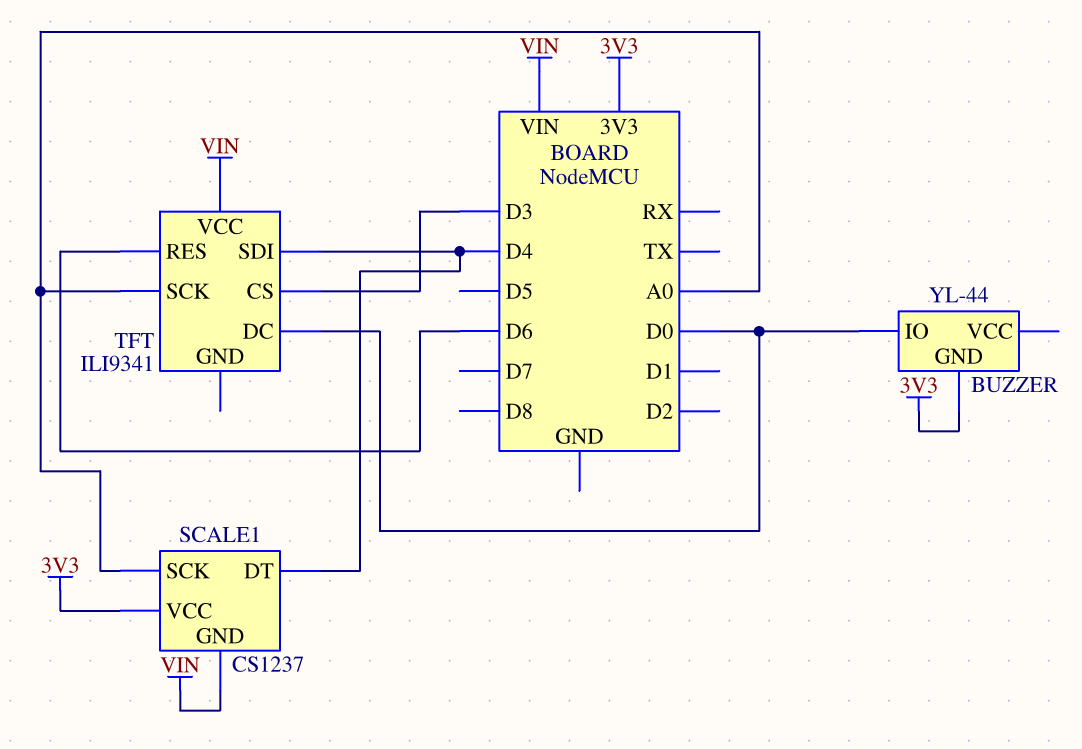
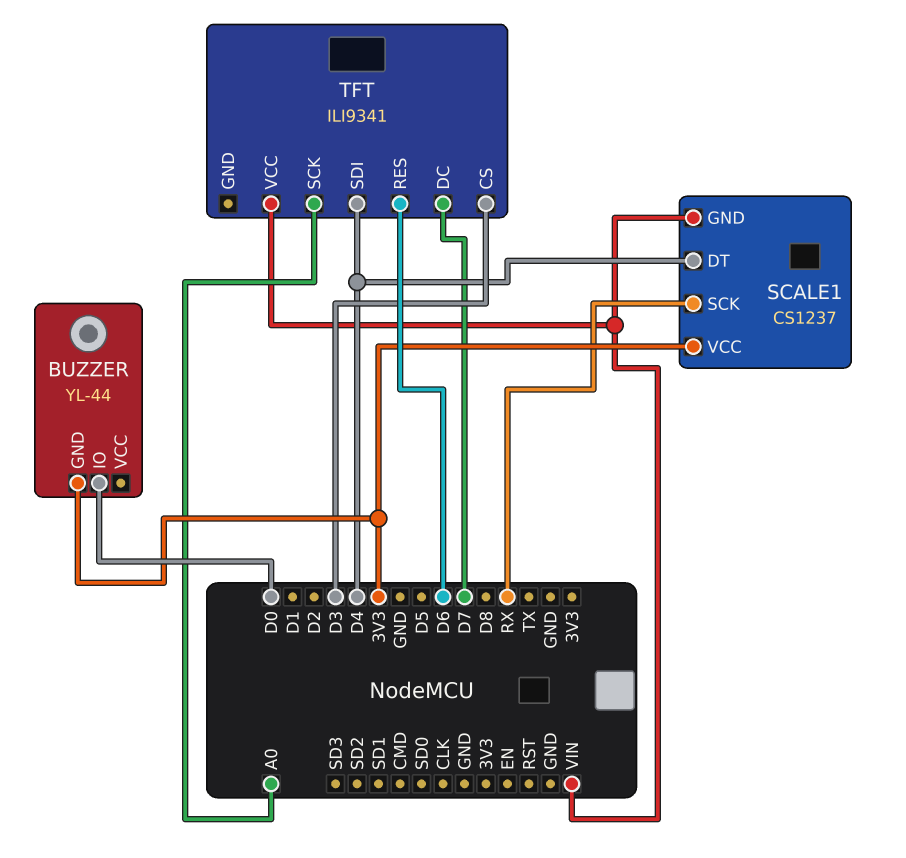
SCALE1 pin SCK: A0 -> RX
TFT pin DC: D0 -> D7

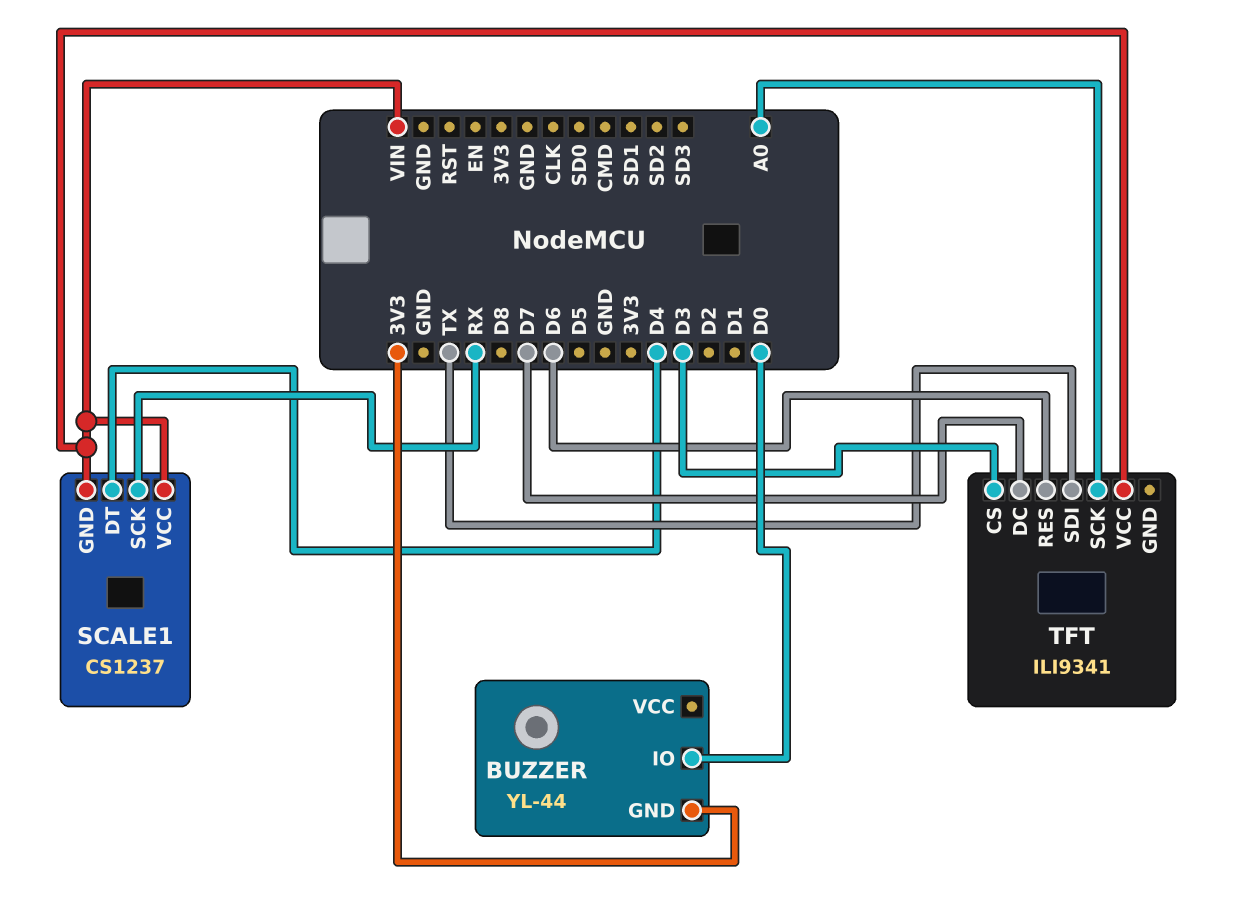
SCALE1 pin VCC: 3V3 -> VIN
TFT pin SDI: D4 -> TX

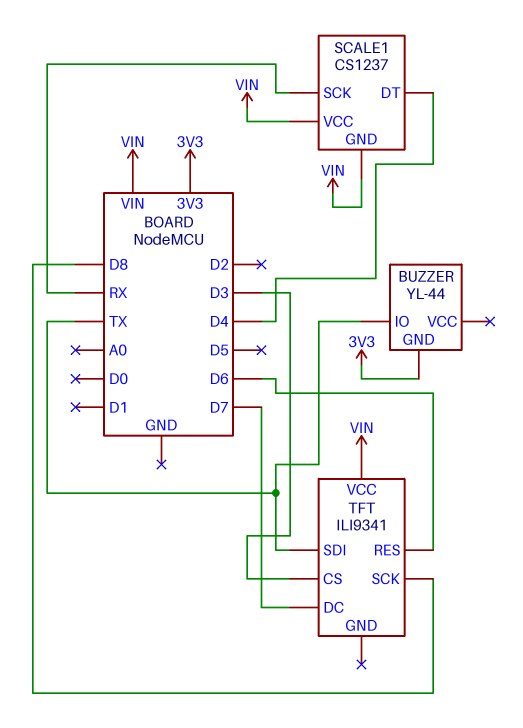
BUZZER pin IO: D0 -> TX
TFT pin SCK: A0 -> D8

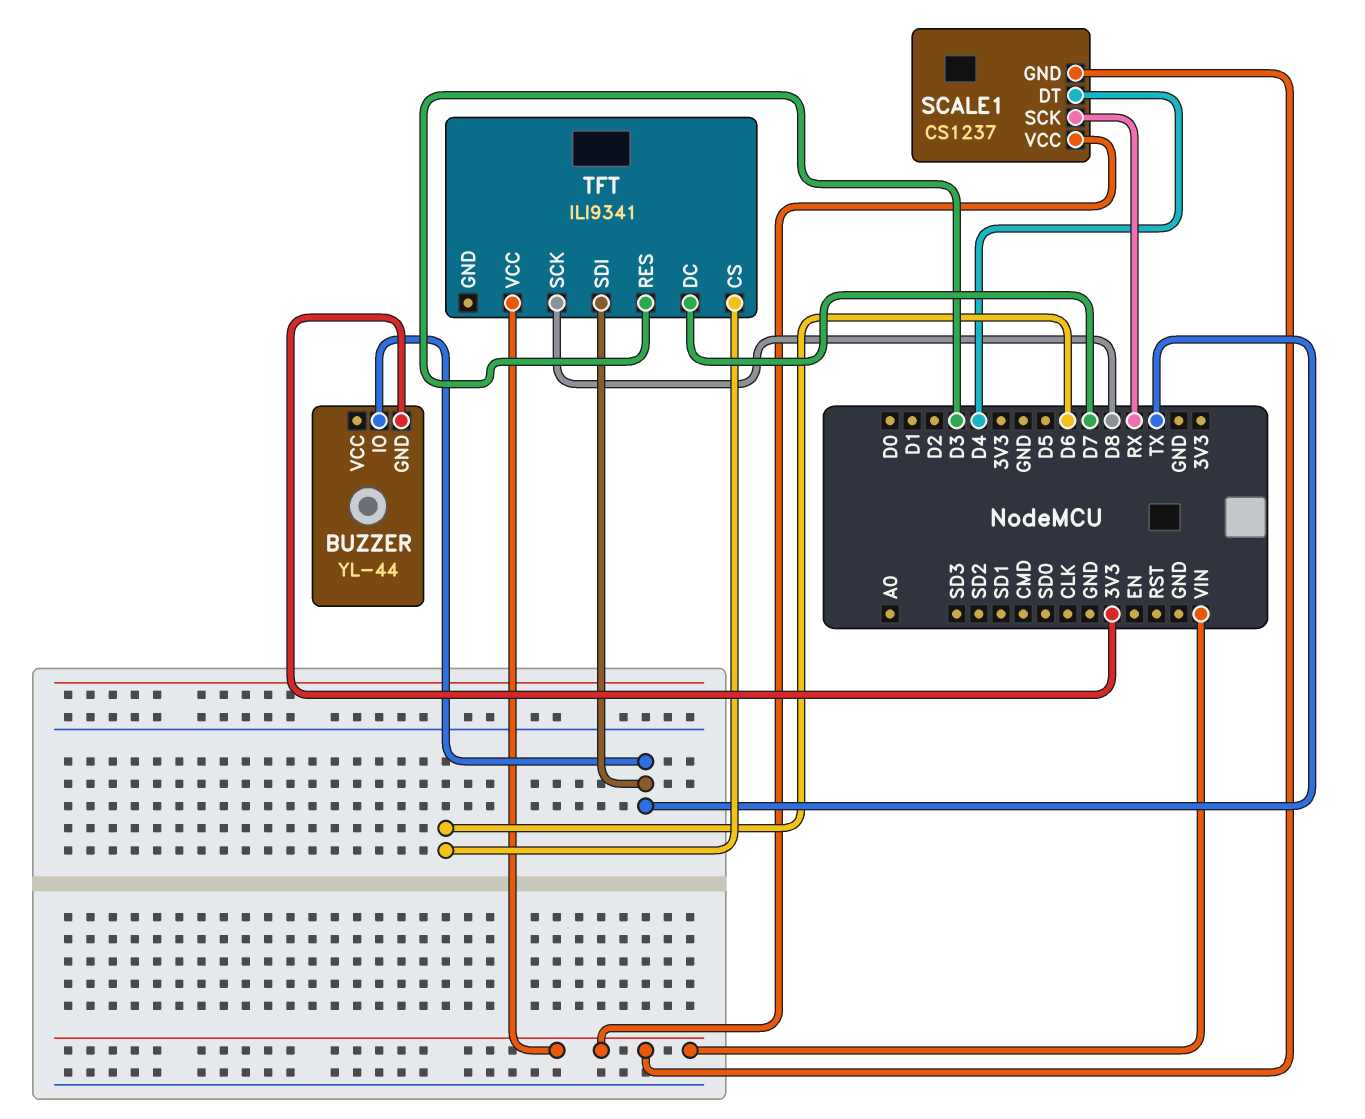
TFT pin CS: D3 -> D6
TFT pin RES: D6 -> D3

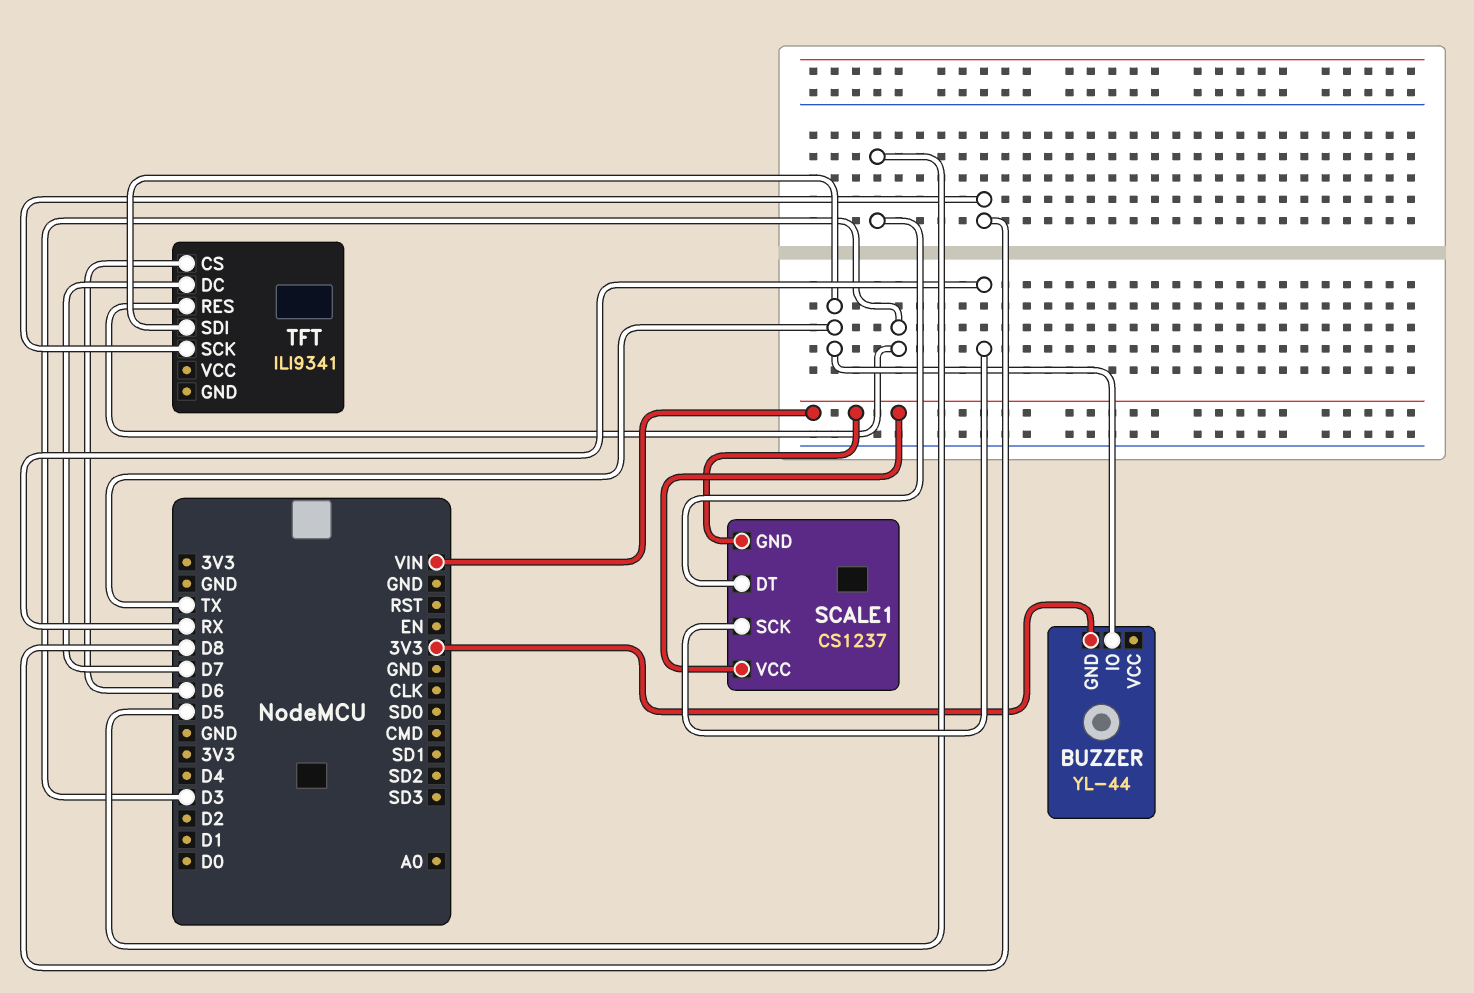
SCALE1 pin DT: D4 -> D5
TFT pin VCC: VIN -> none

